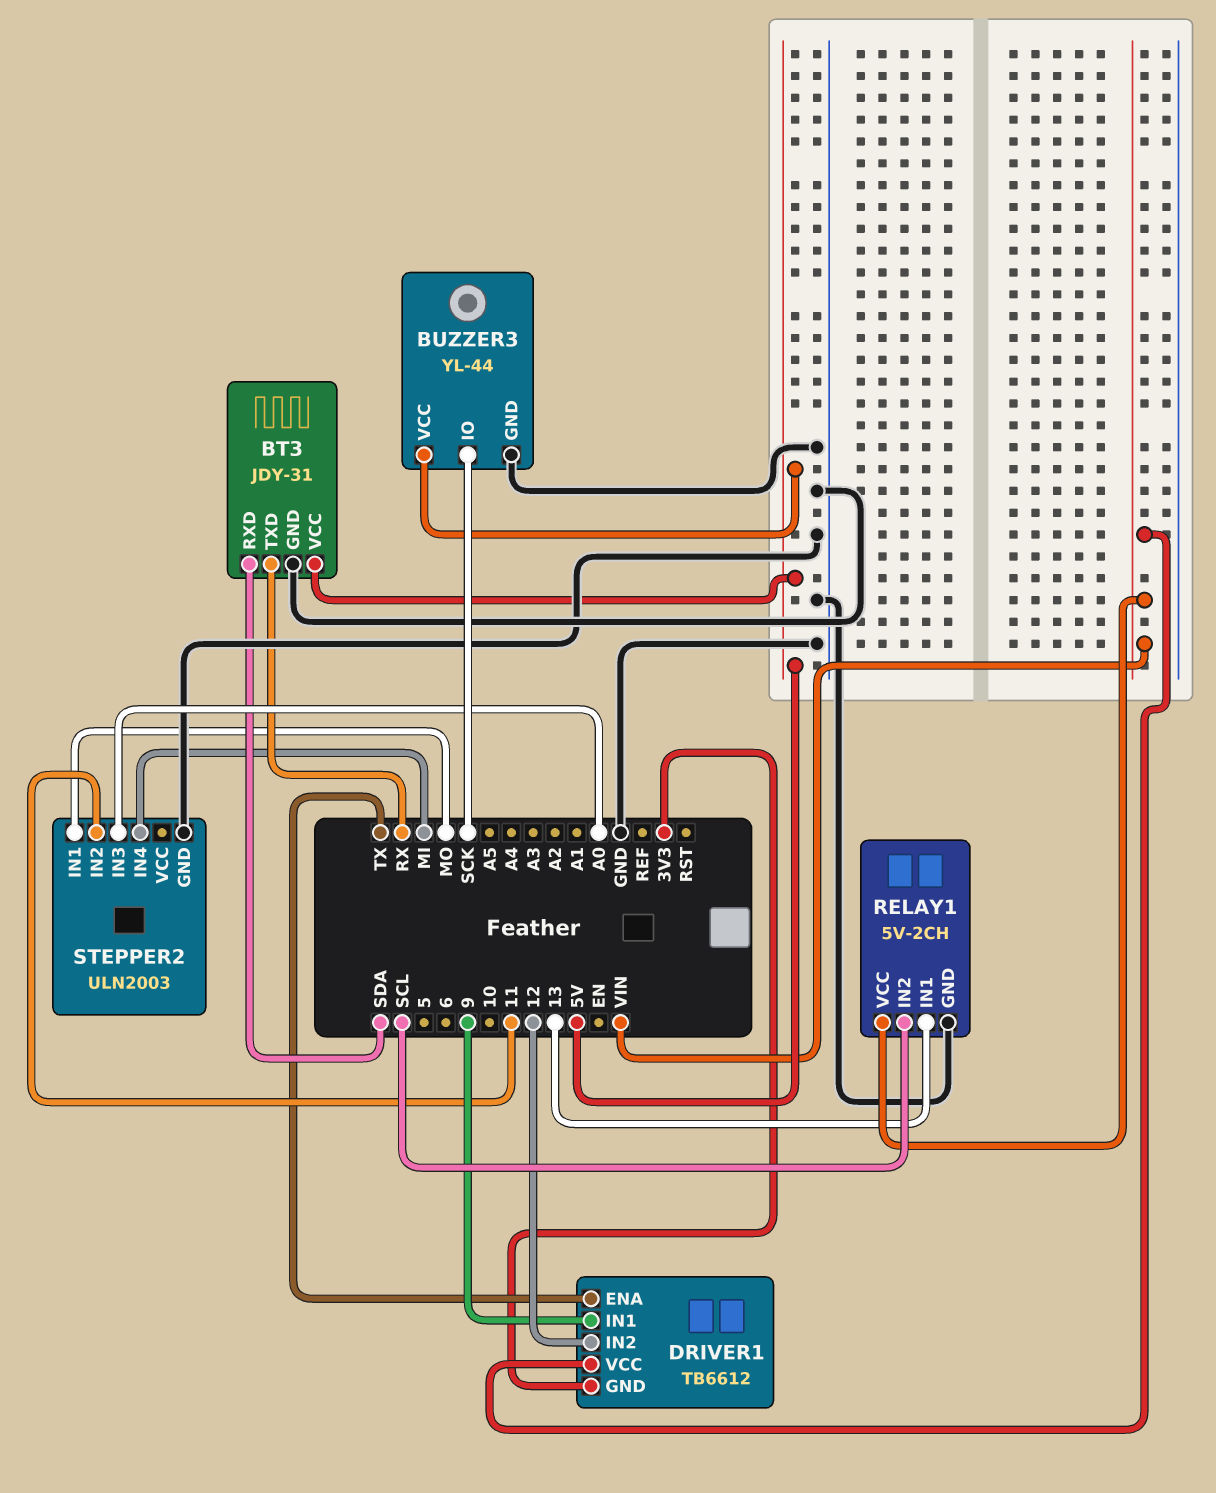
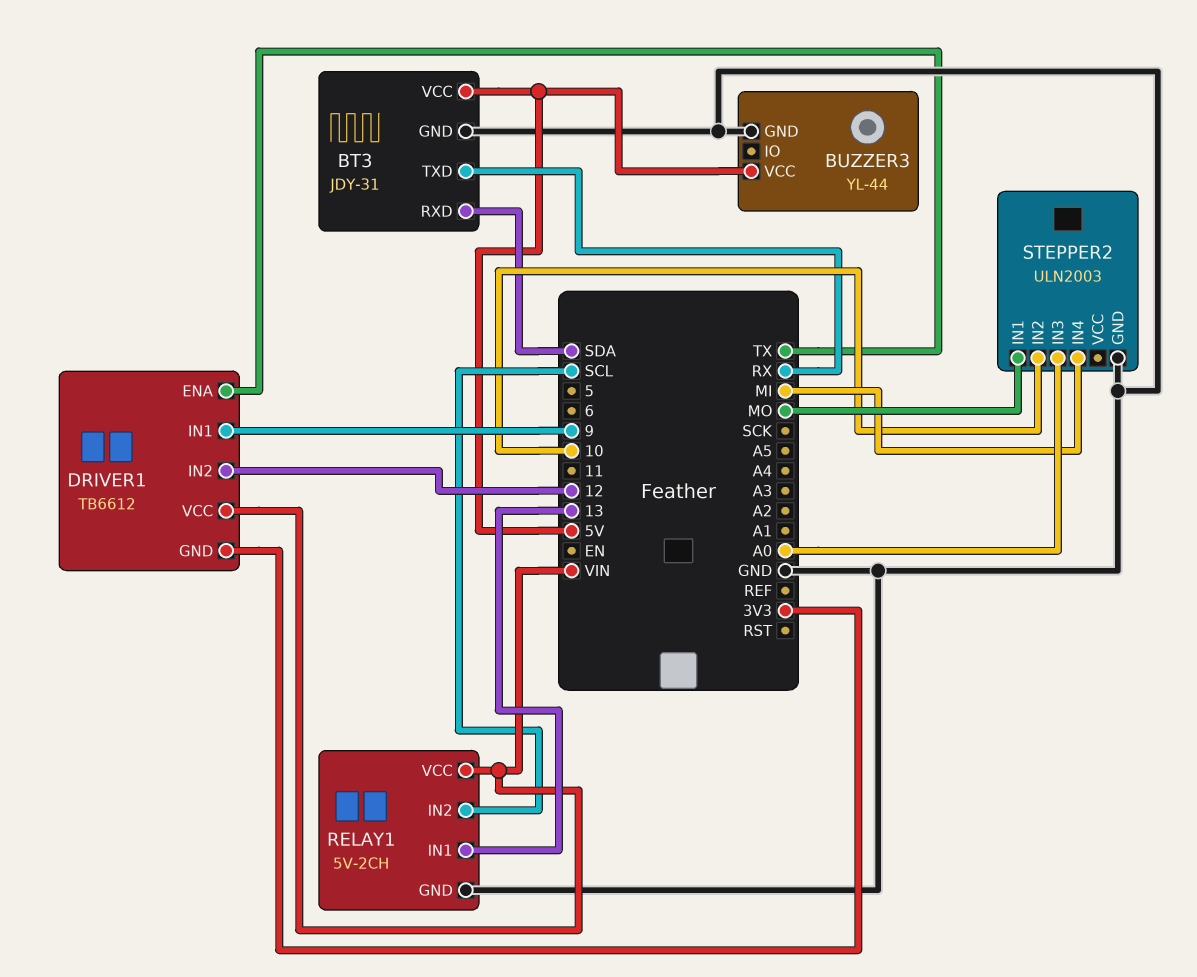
BUZZER3 pin IO: SCK -> none
STEPPER2 pin IN2: 11 -> 10

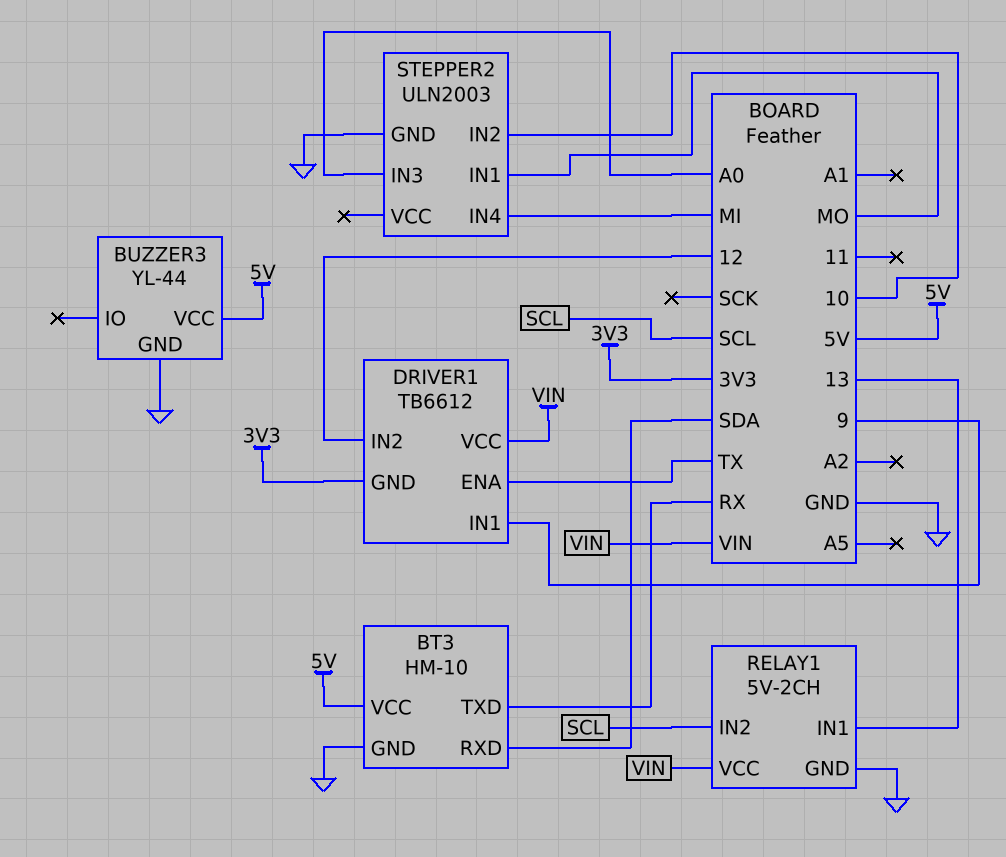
BT3: JDY-31 -> HM-10

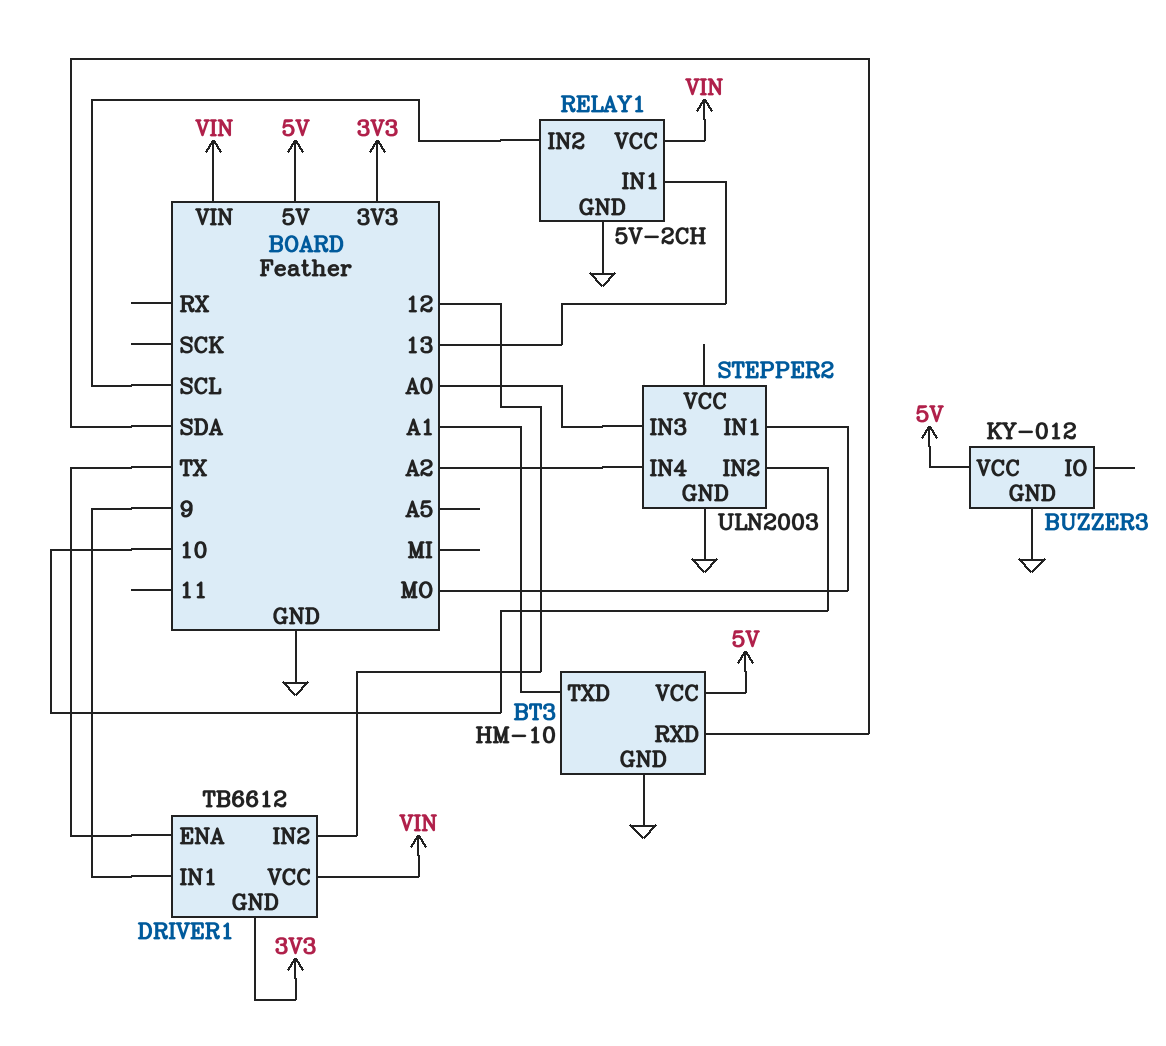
BT3 pin TXD: RX -> A1
BUZZER3: YL-44 -> KY-012
STEPPER2 pin IN4: MI -> A2

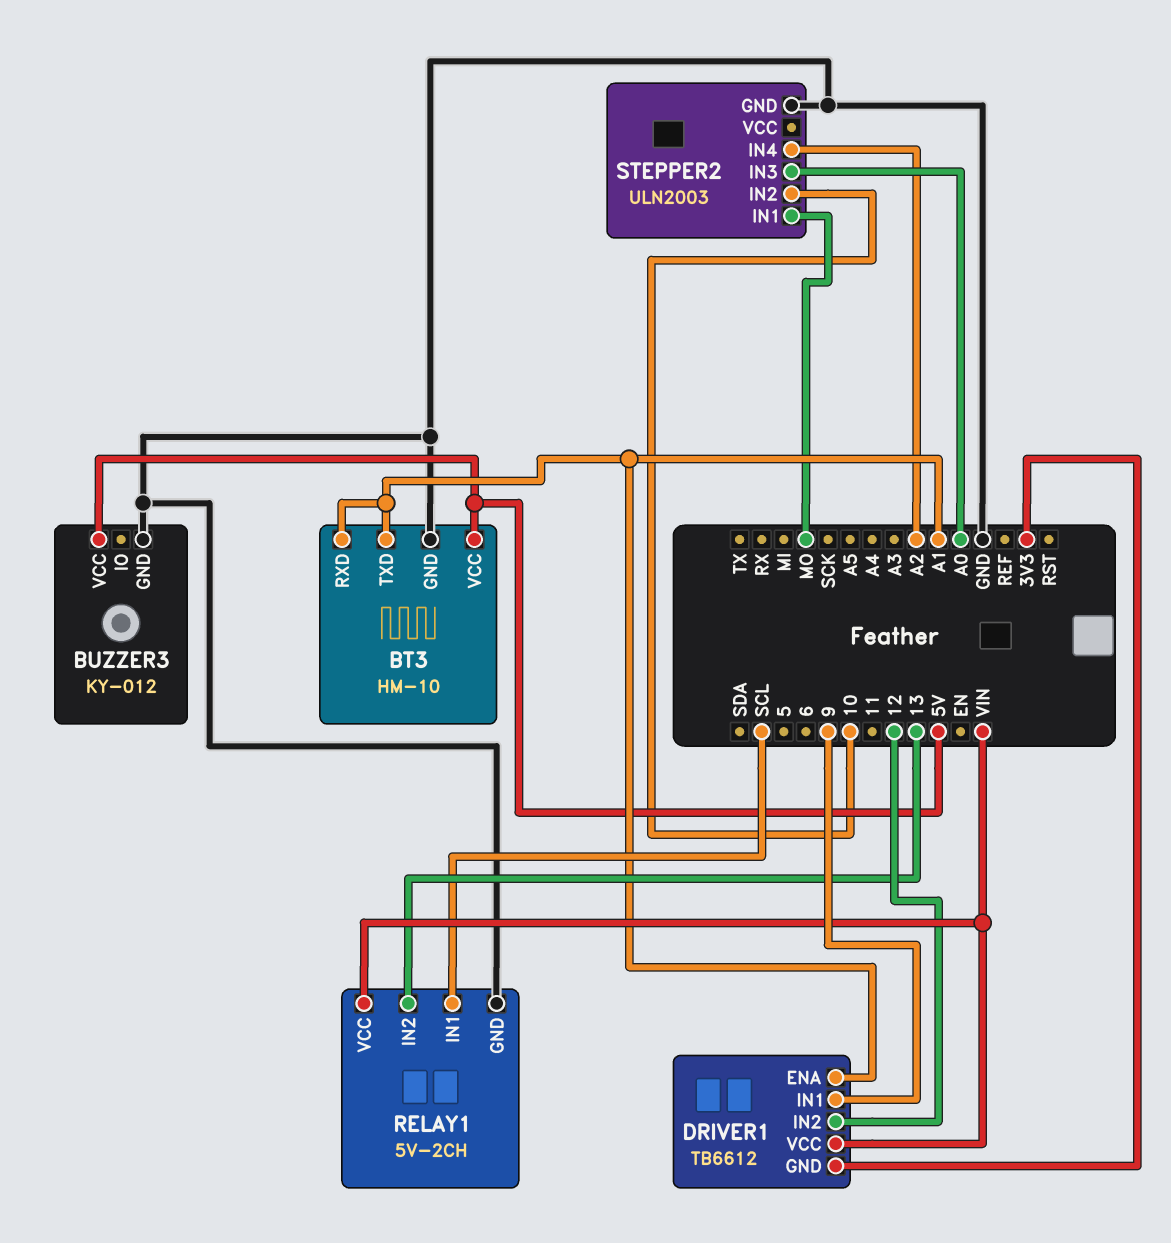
BT3 pin RXD: SDA -> A1
DRIVER1 pin ENA: TX -> A1
RELAY1 pin IN1: 13 -> SCL
RELAY1 pin IN2: SCL -> 13

